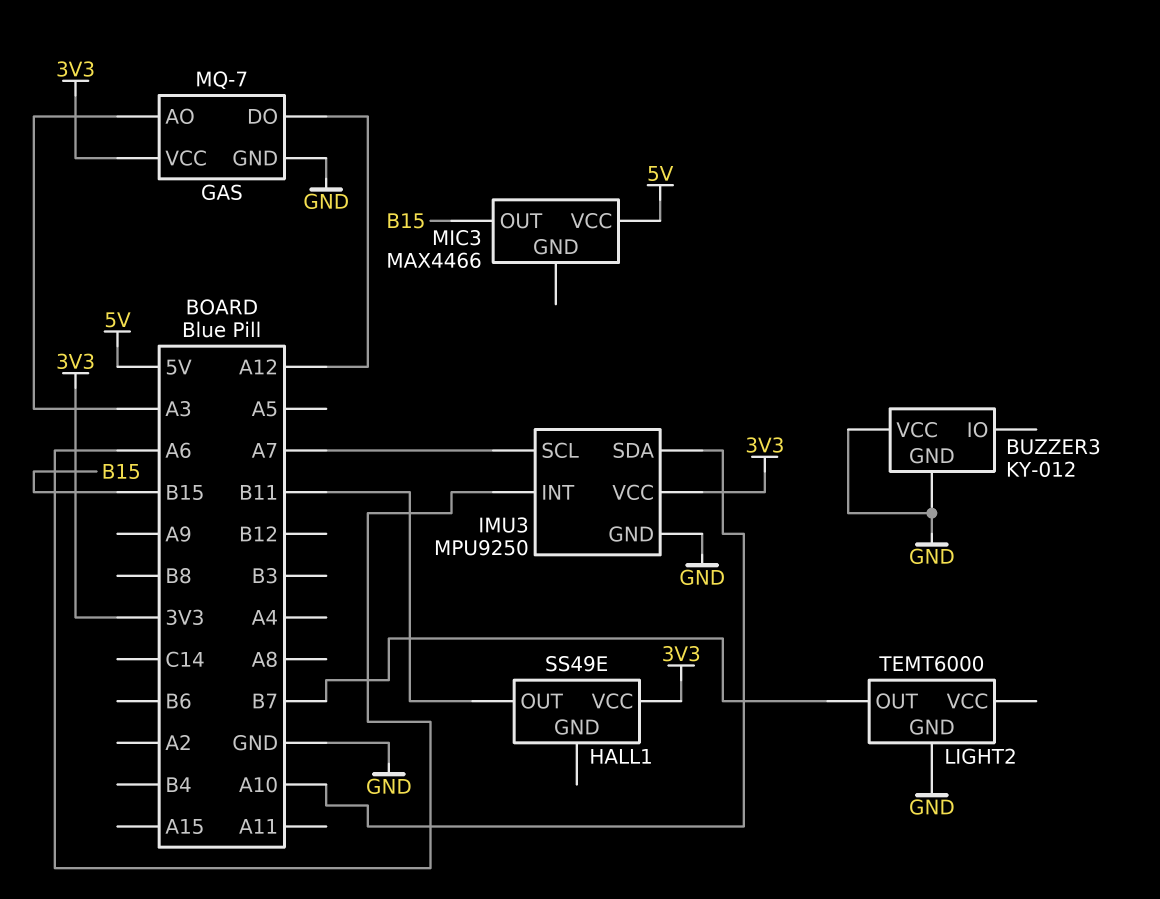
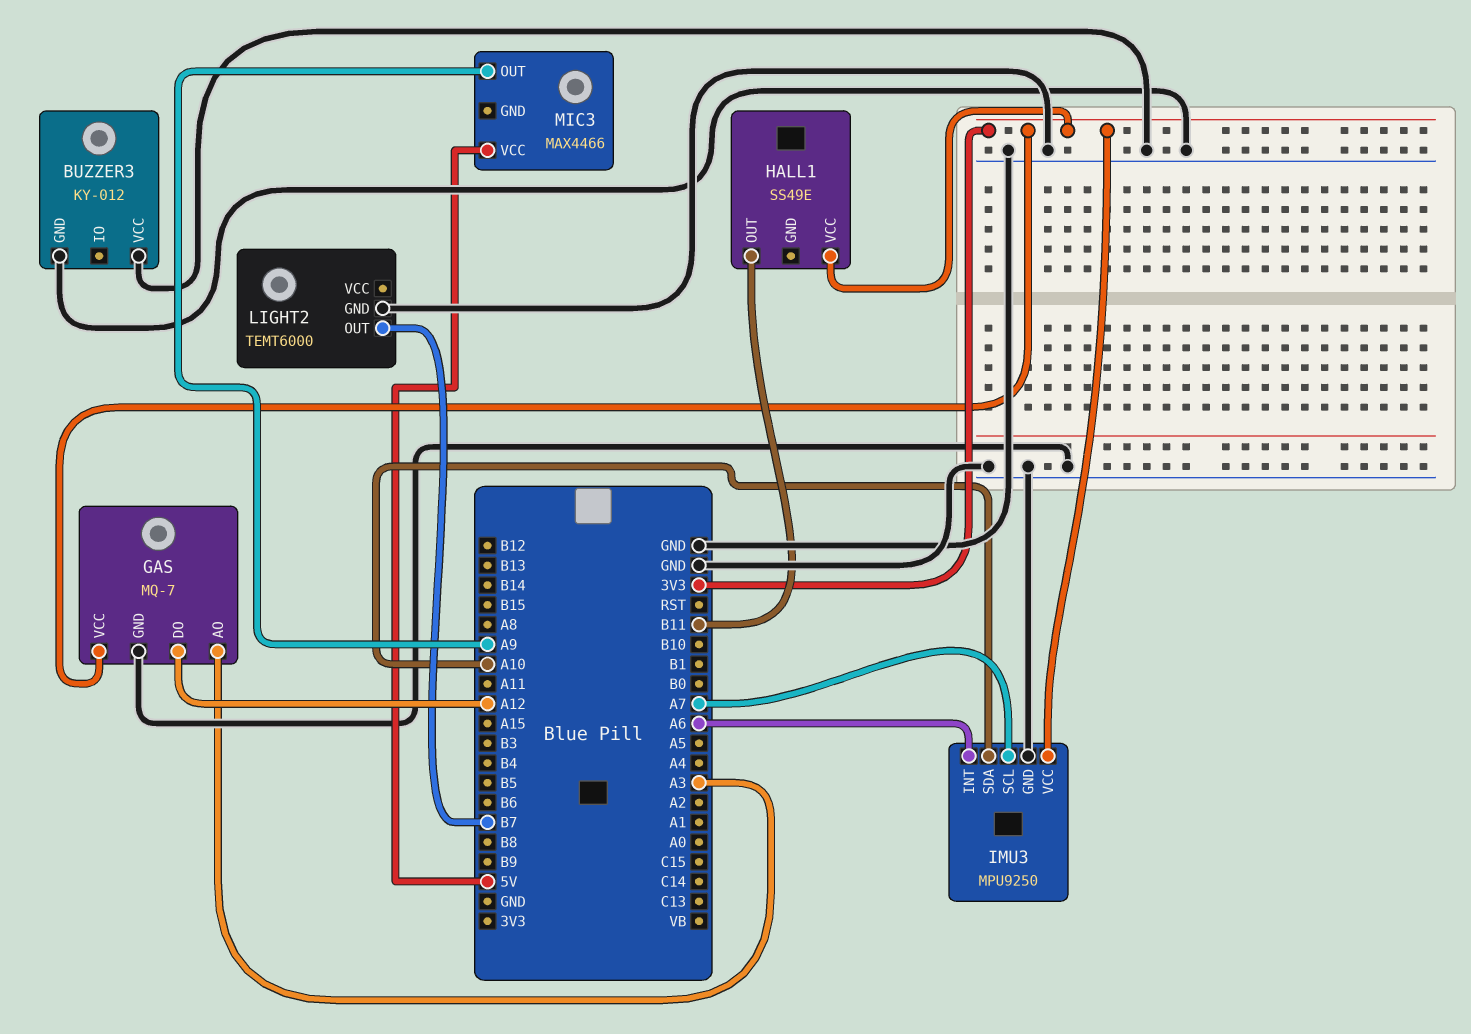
MIC3 pin OUT: B15 -> A9

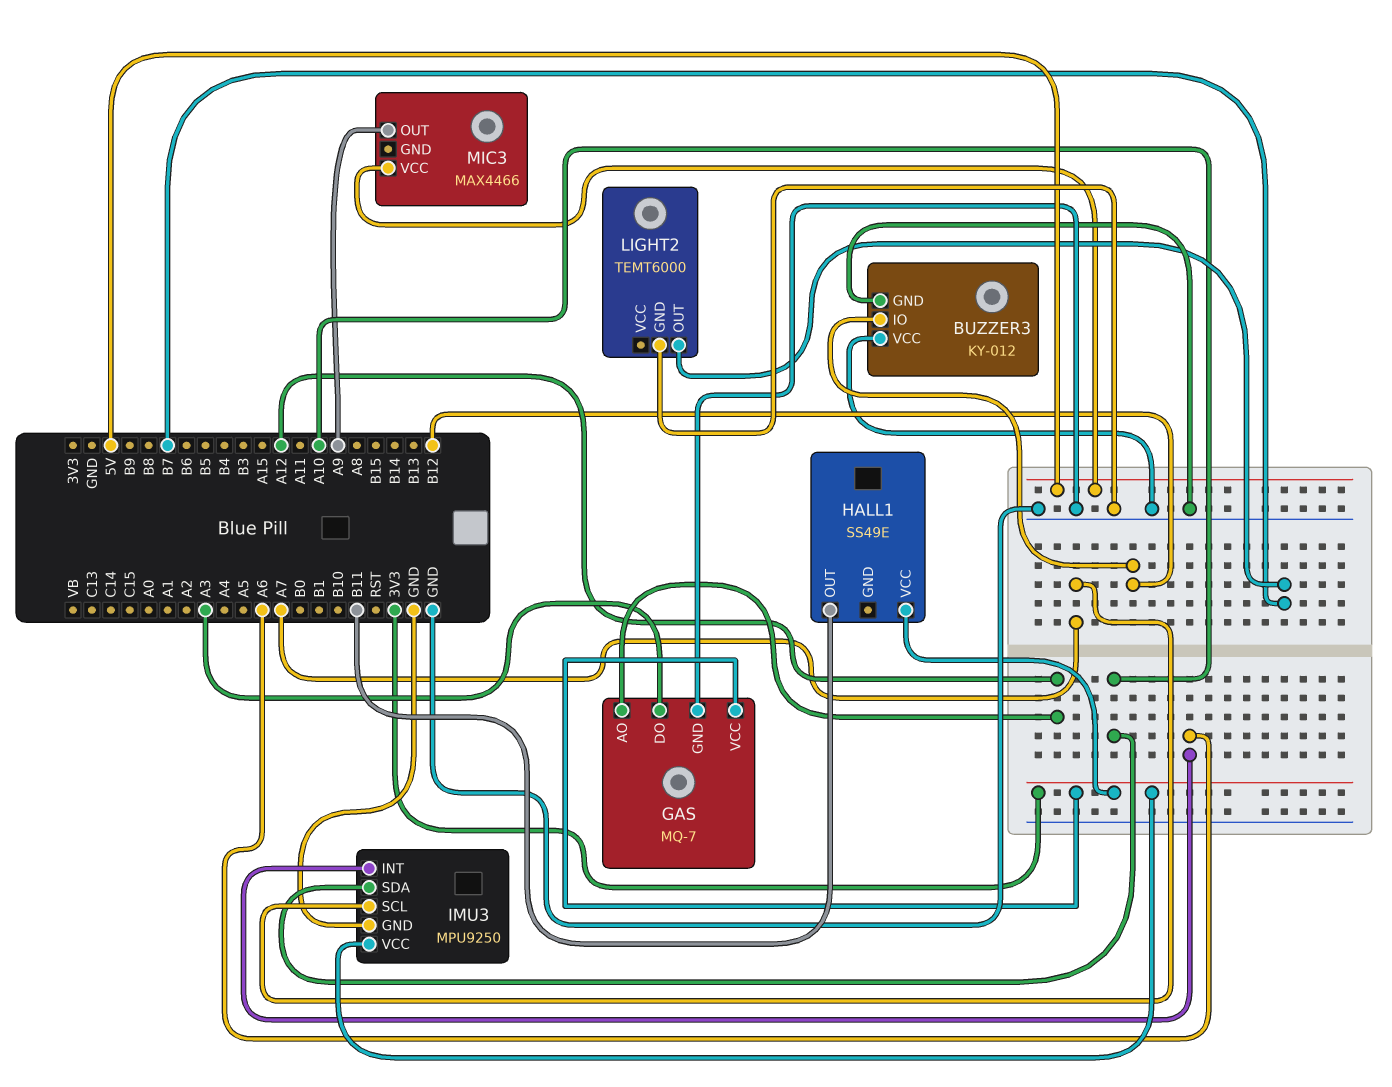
BUZZER3 pin IO: none -> B12
GAS pin AO: A3 -> A12
GAS pin DO: A12 -> A3

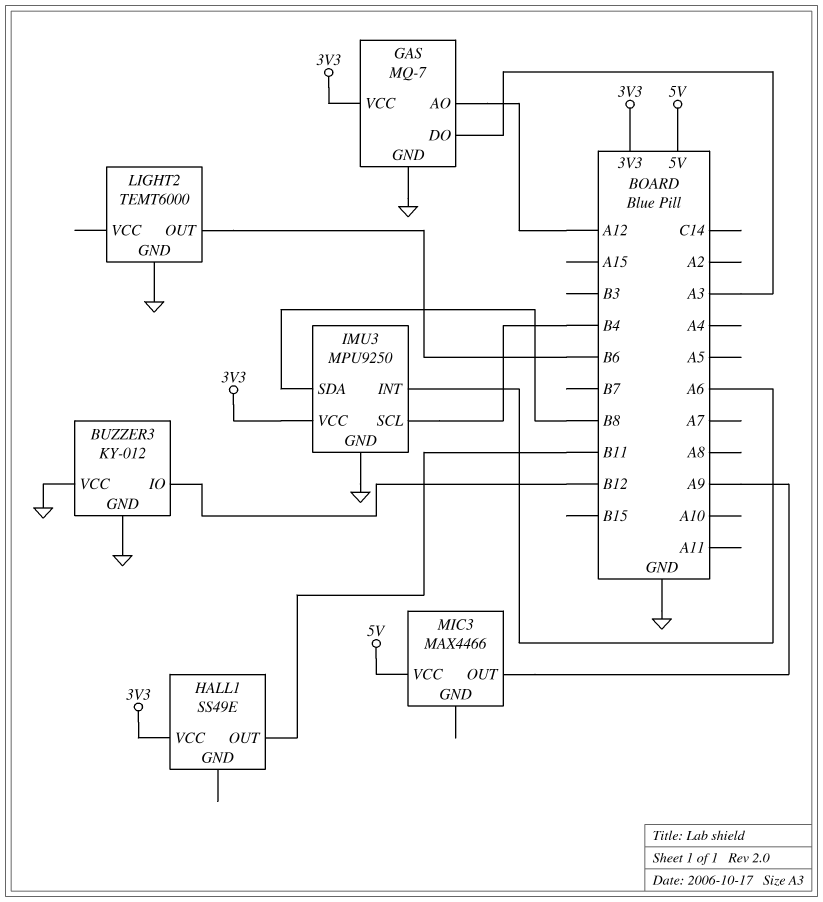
IMU3 pin SCL: A7 -> B4
IMU3 pin SDA: A10 -> B8
LIGHT2 pin OUT: B7 -> B6

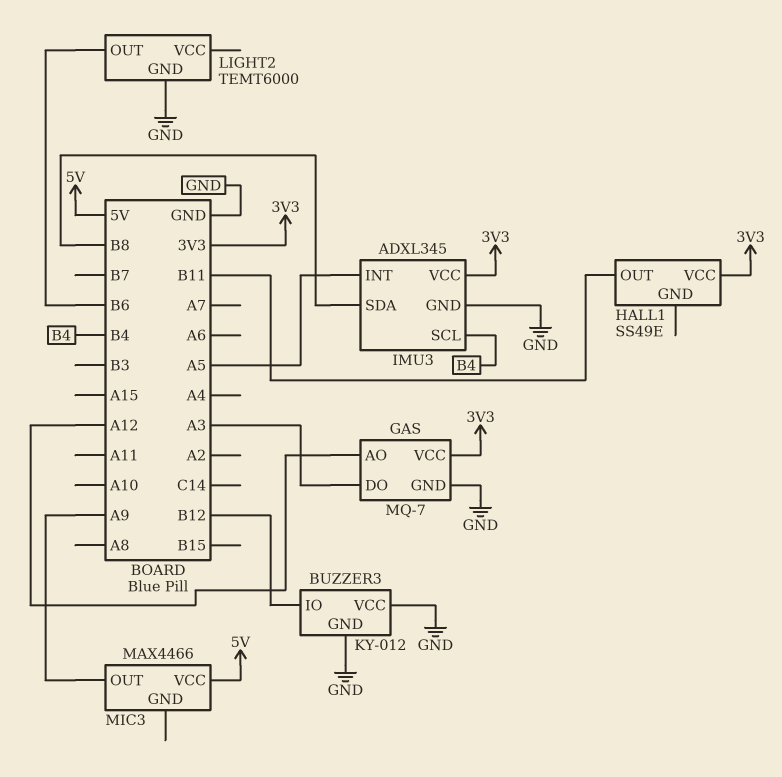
IMU3: MPU9250 -> ADXL345
IMU3 pin INT: A6 -> A5

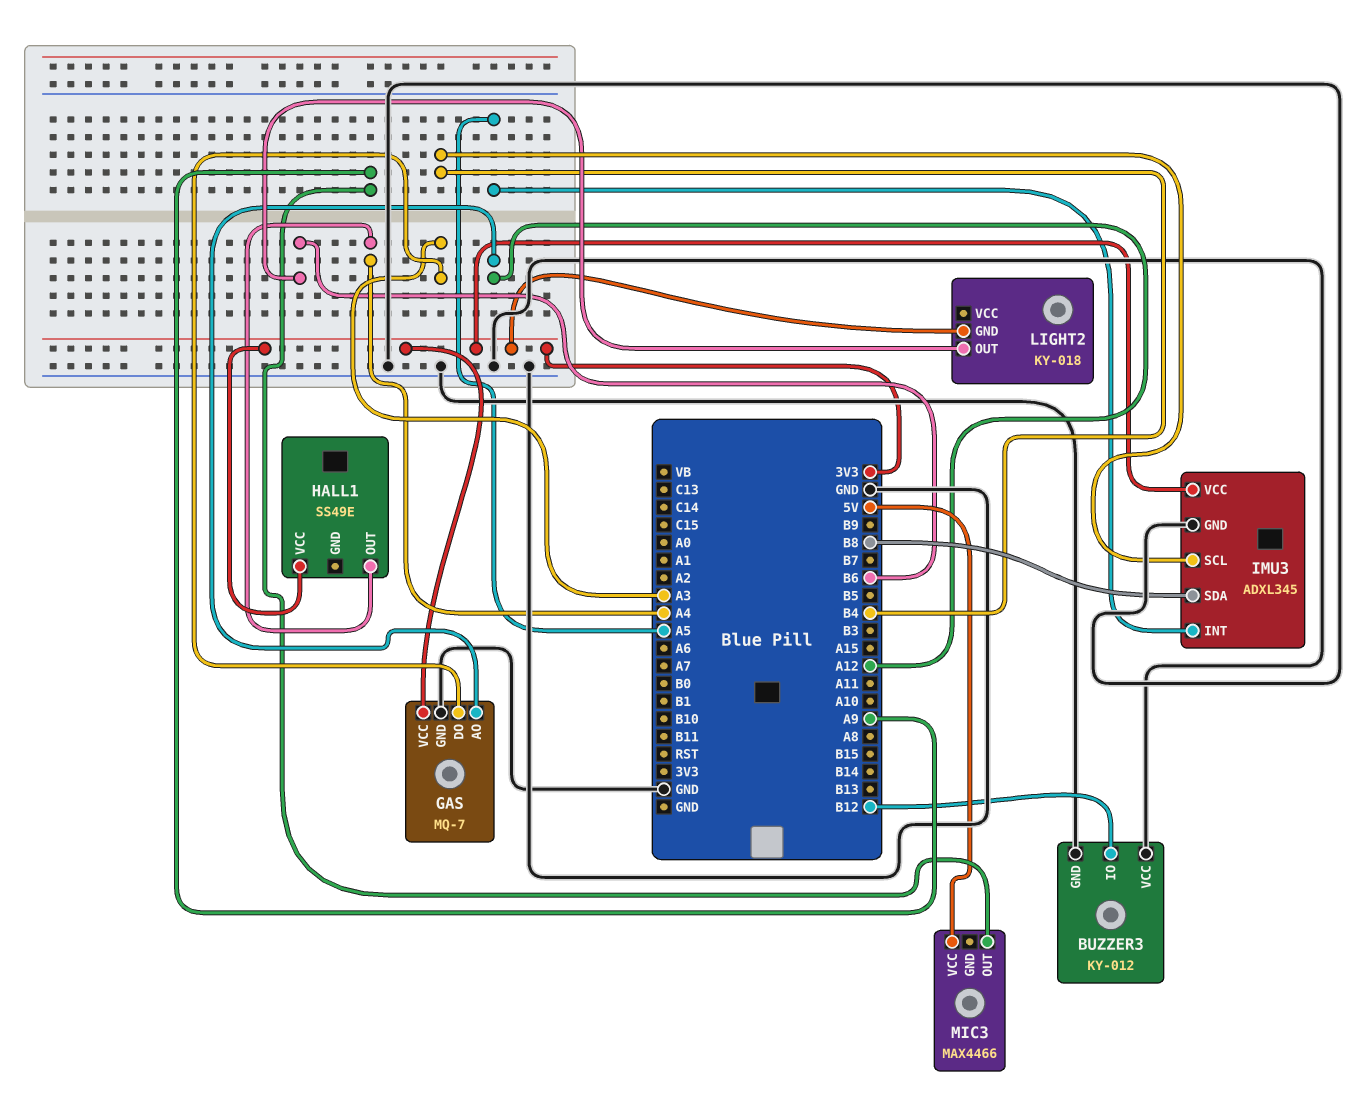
HALL1 pin OUT: B11 -> A4
LIGHT2: TEMT6000 -> KY-018
LIGHT2 pin GND: GND -> 3V3

